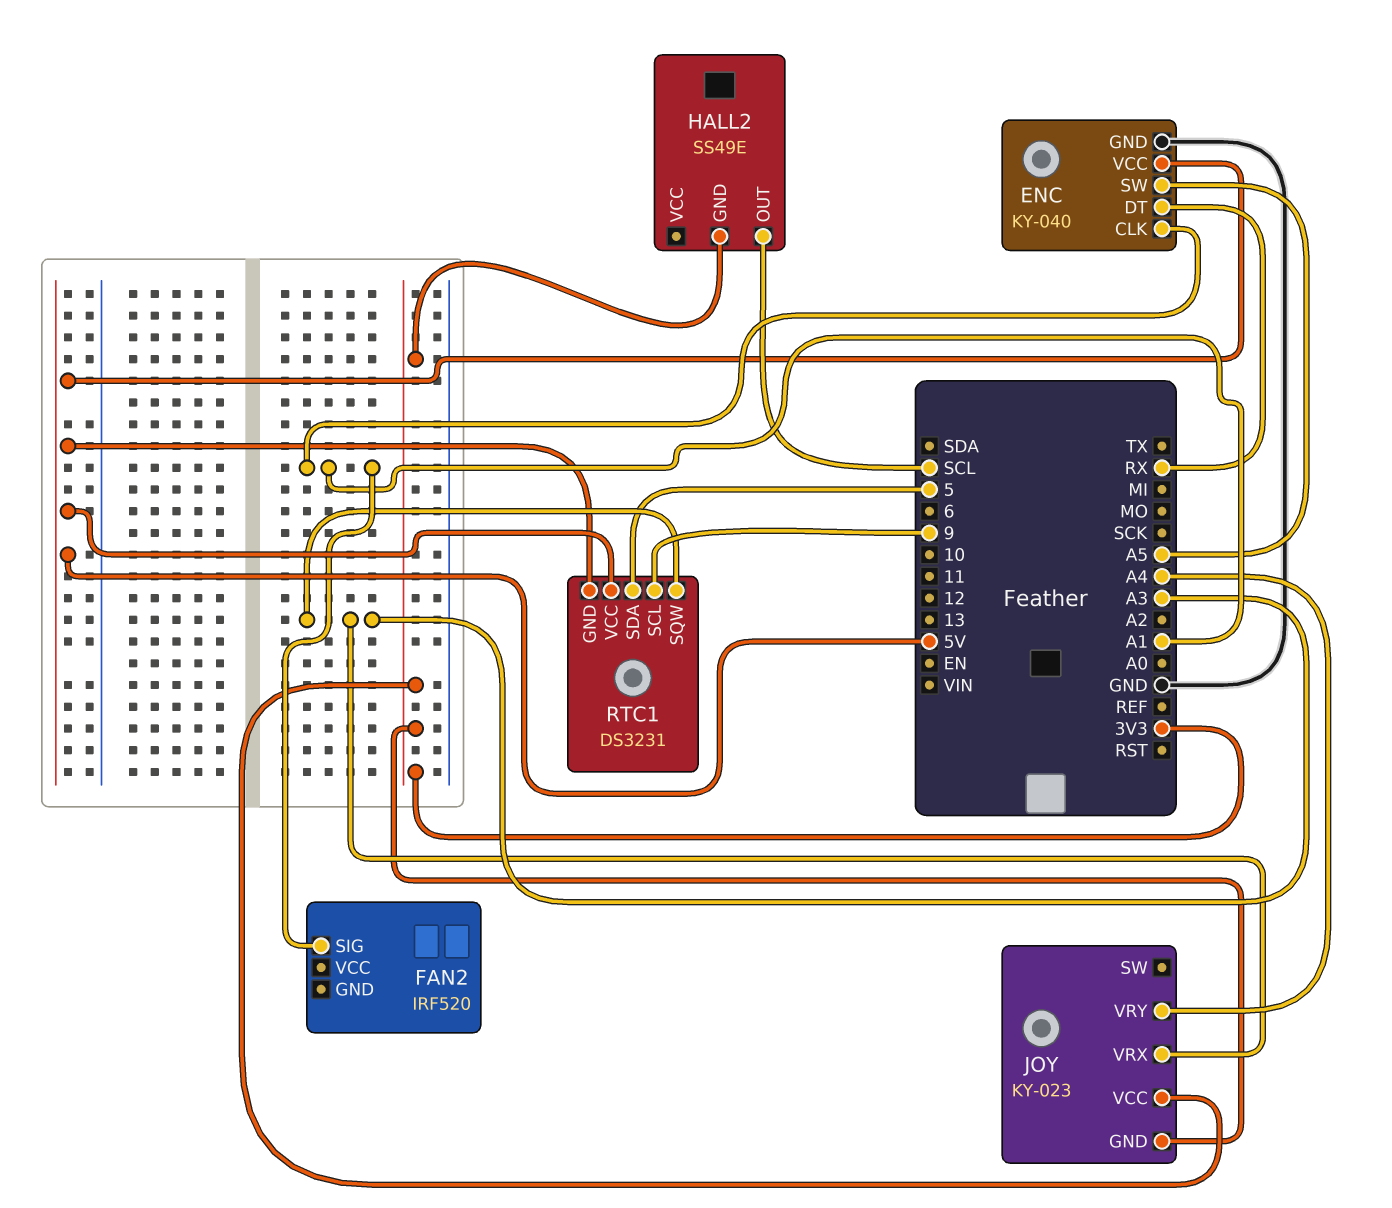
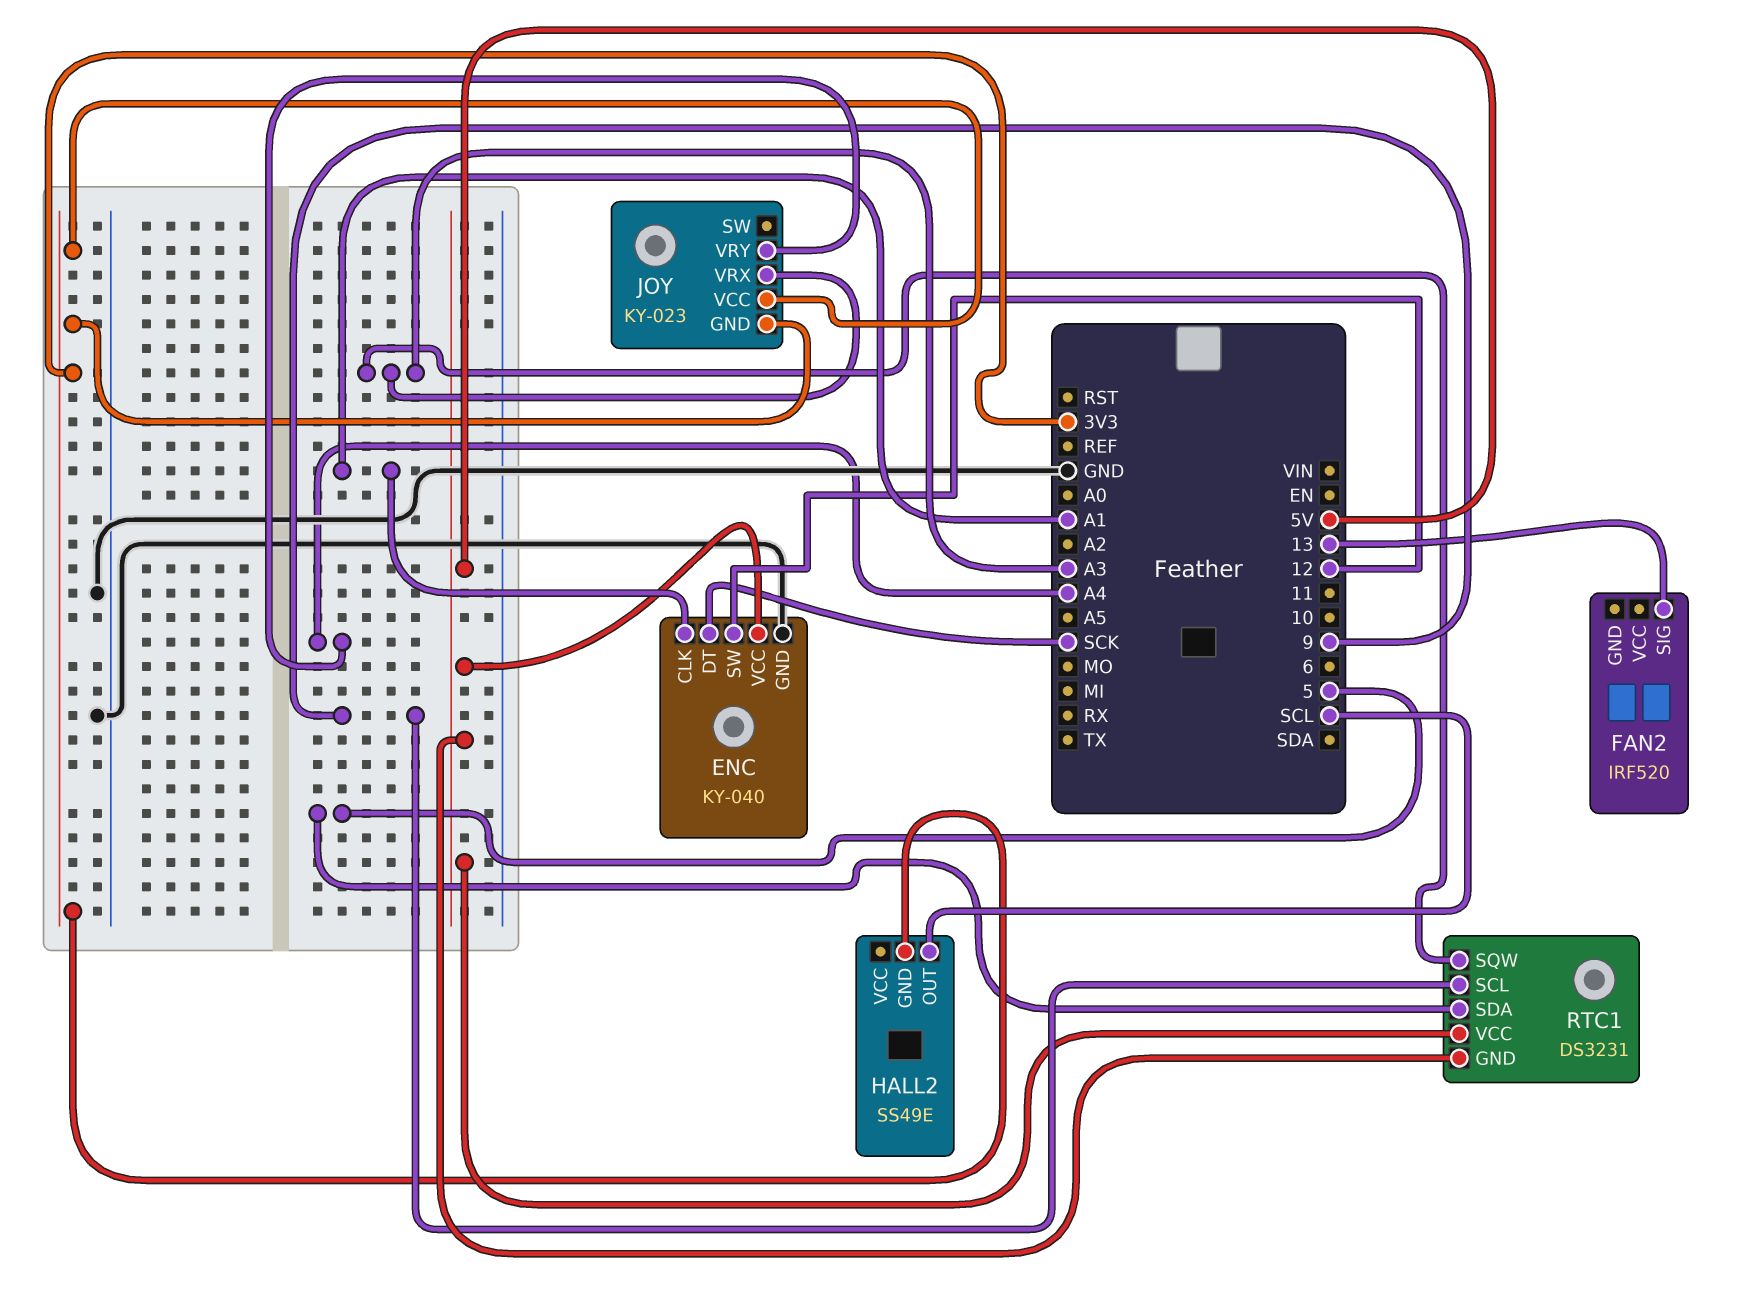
ENC pin DT: RX -> SCK
ENC pin SW: A5 -> 12
FAN2 pin SIG: A1 -> 13

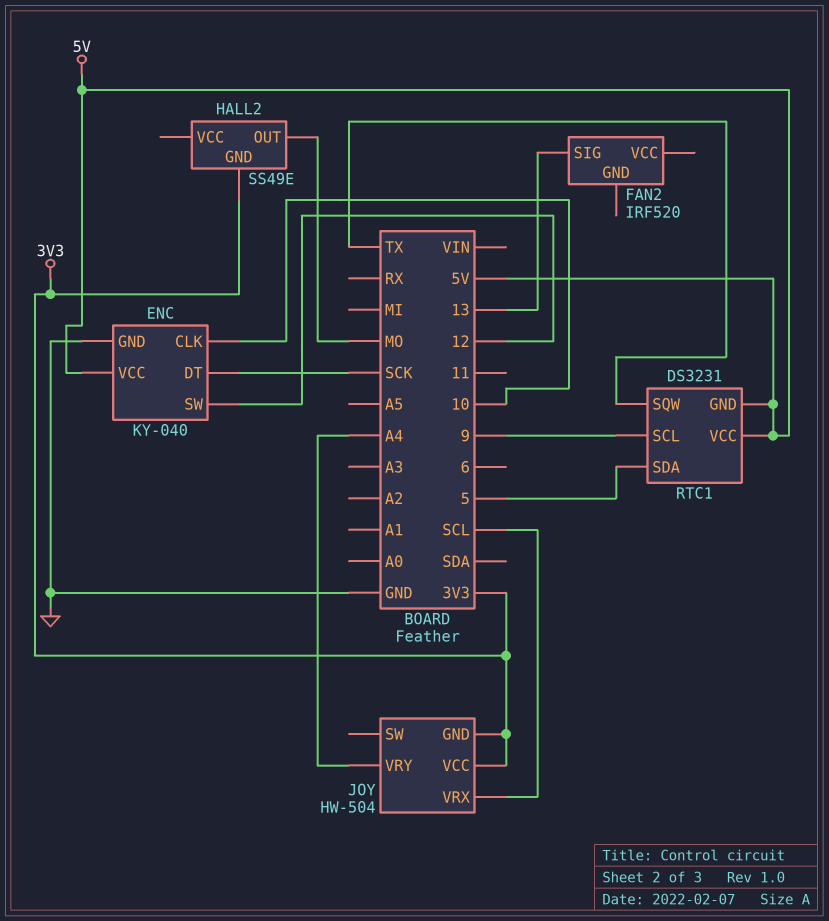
ENC pin CLK: A1 -> 10
HALL2 pin OUT: SCL -> MO
JOY: KY-023 -> HW-504
JOY pin VRX: A3 -> SCL
RTC1 pin SQW: A3 -> TX

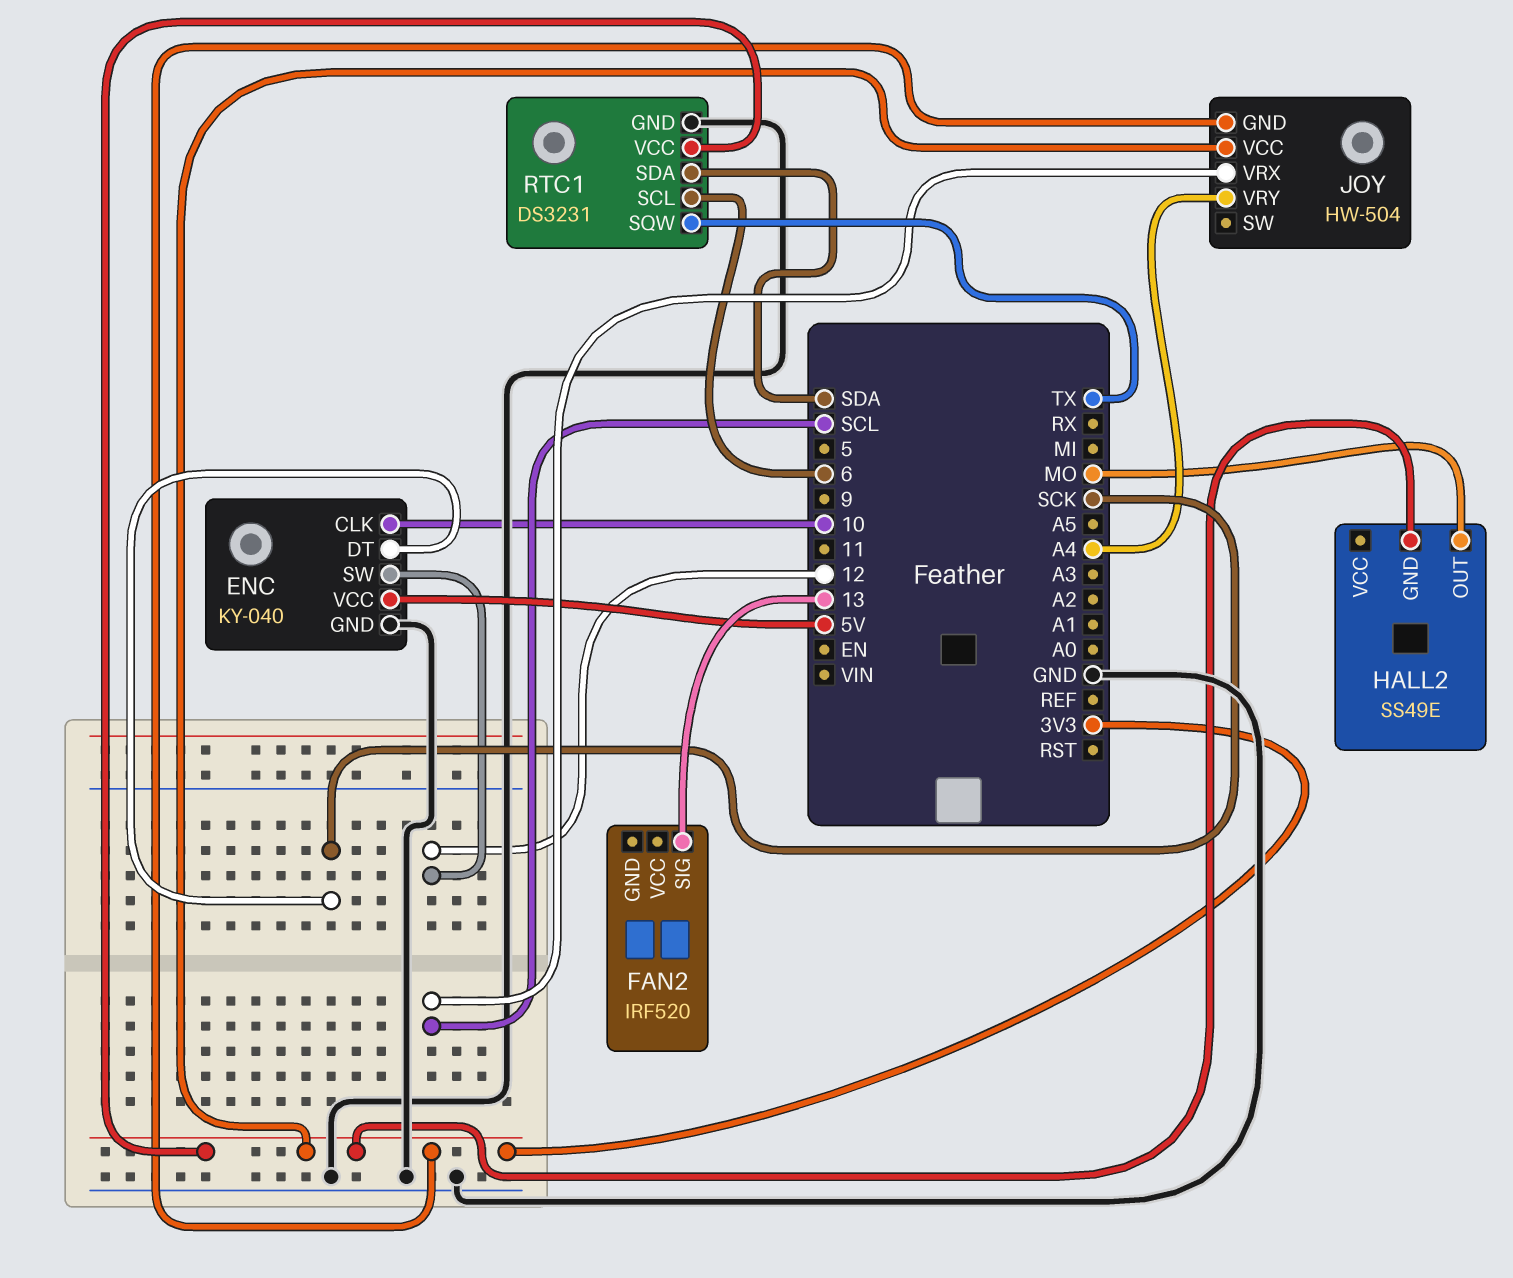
RTC1 pin GND: 5V -> GND
RTC1 pin SCL: 9 -> 6
RTC1 pin SDA: 5 -> SDA
RTC1 pin VCC: 5V -> 3V3

